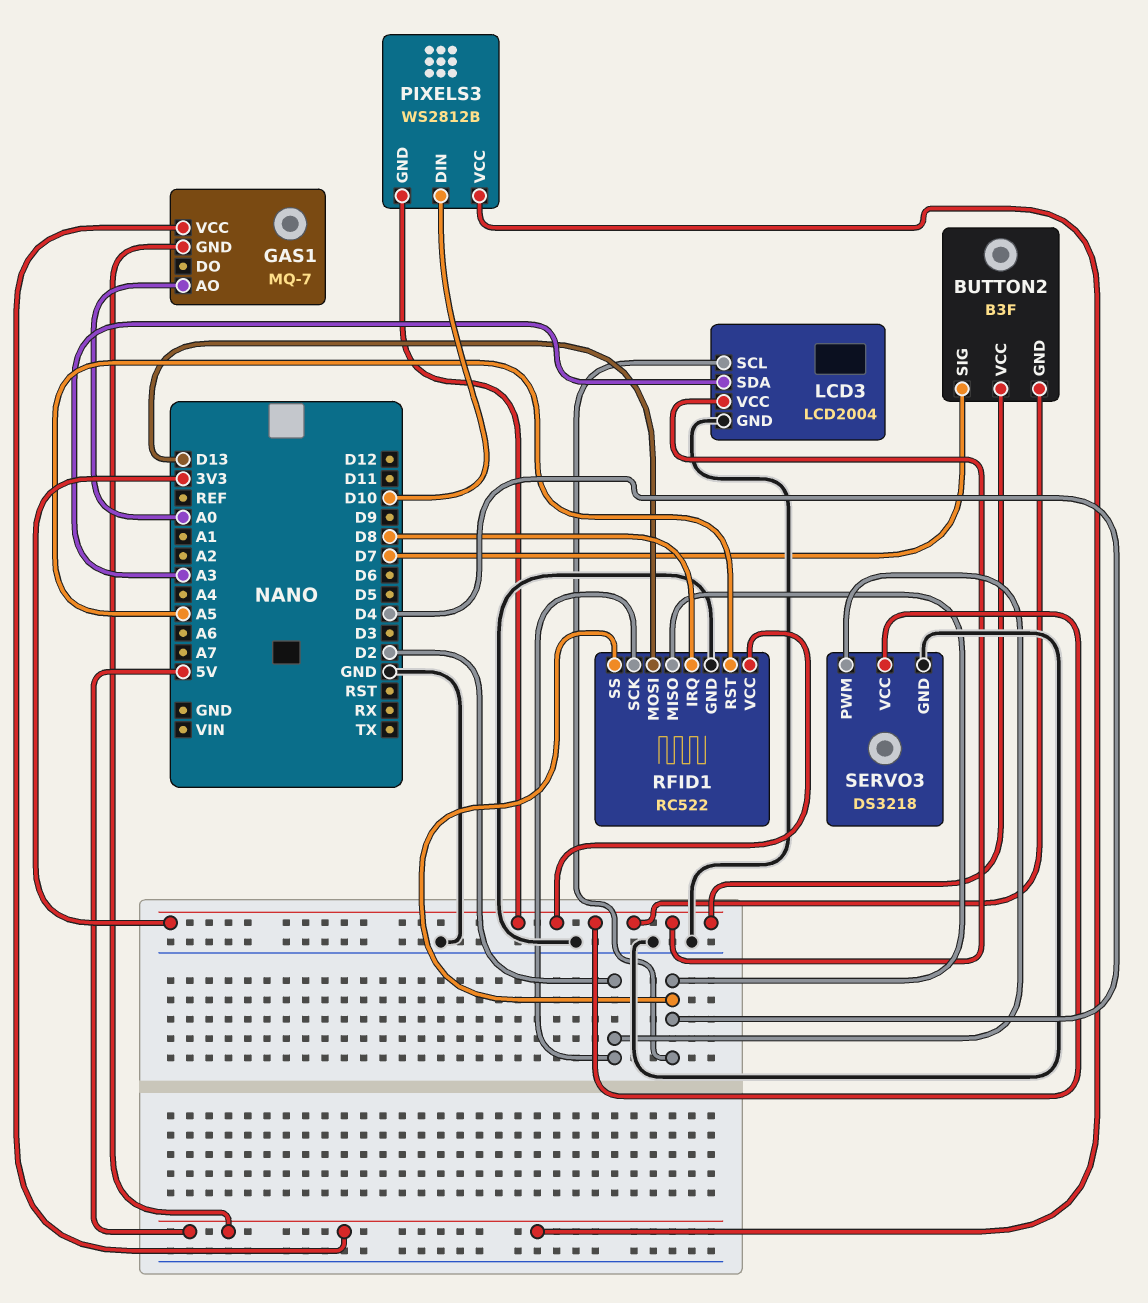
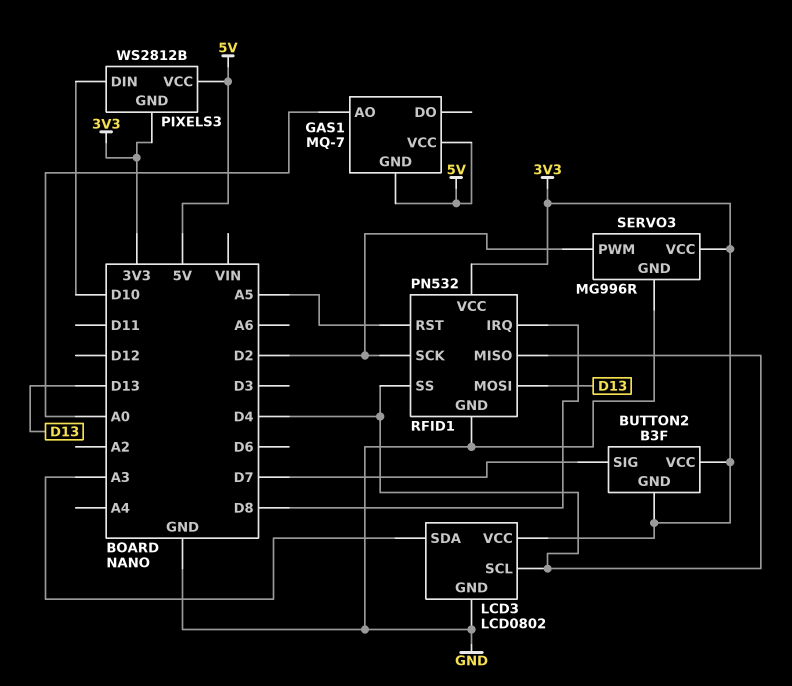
LCD3: LCD2004 -> LCD0802
RFID1: RC522 -> PN532
SERVO3: DS3218 -> MG996R

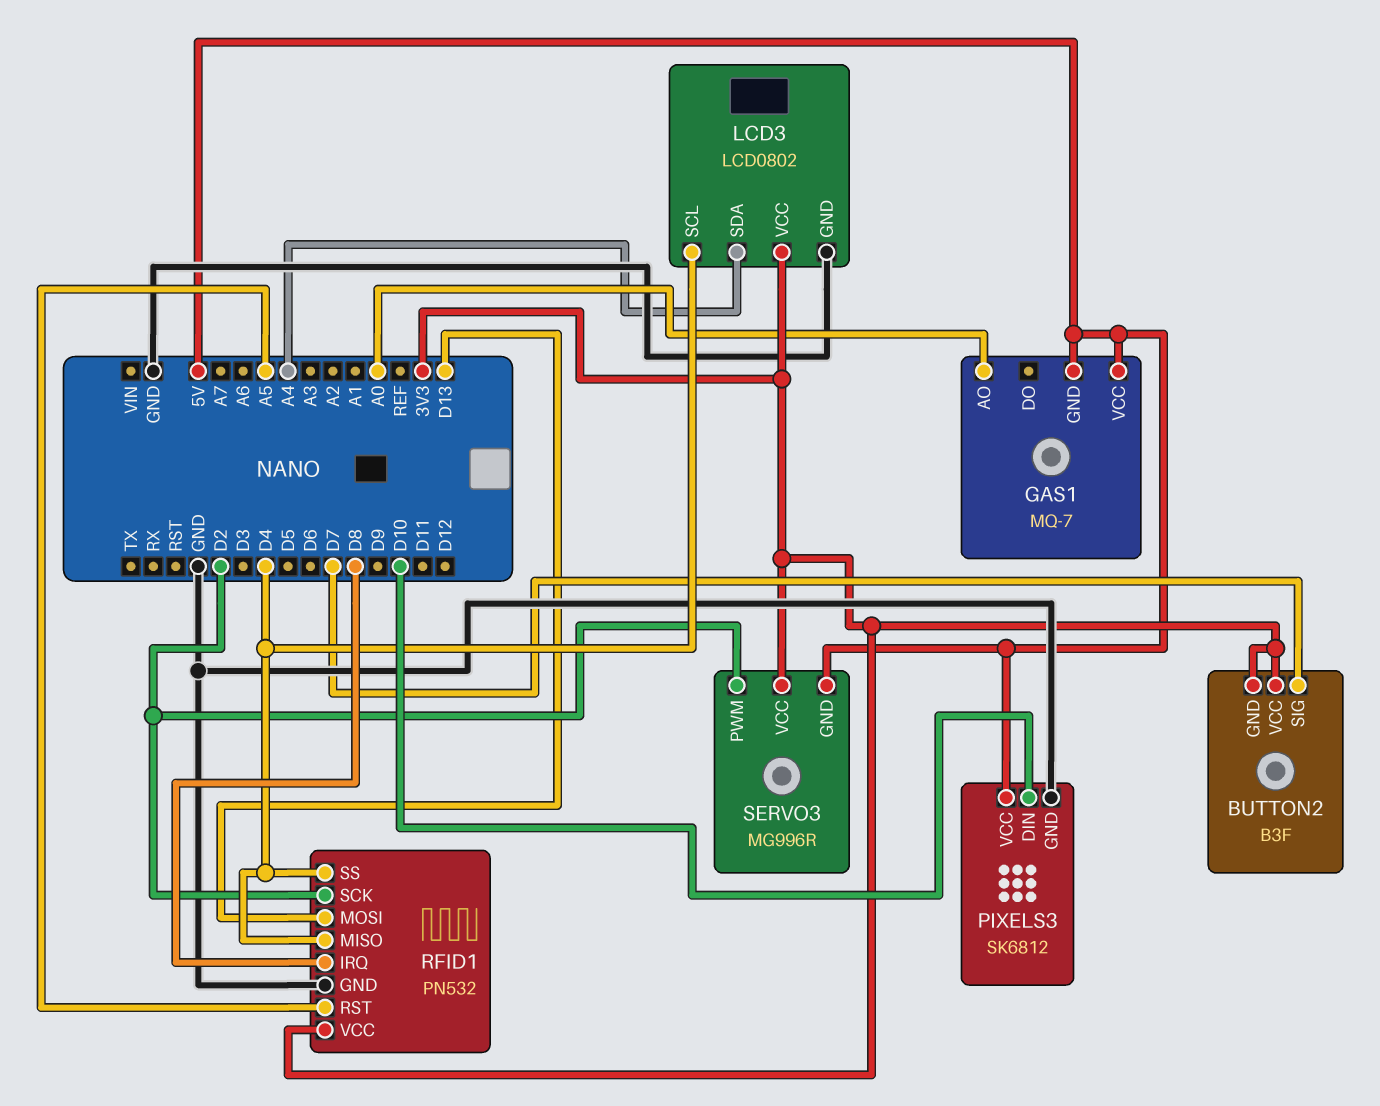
LCD3 pin SDA: A3 -> A4
PIXELS3: WS2812B -> SK6812
PIXELS3 pin GND: 3V3 -> GND
SERVO3 pin GND: GND -> 5V

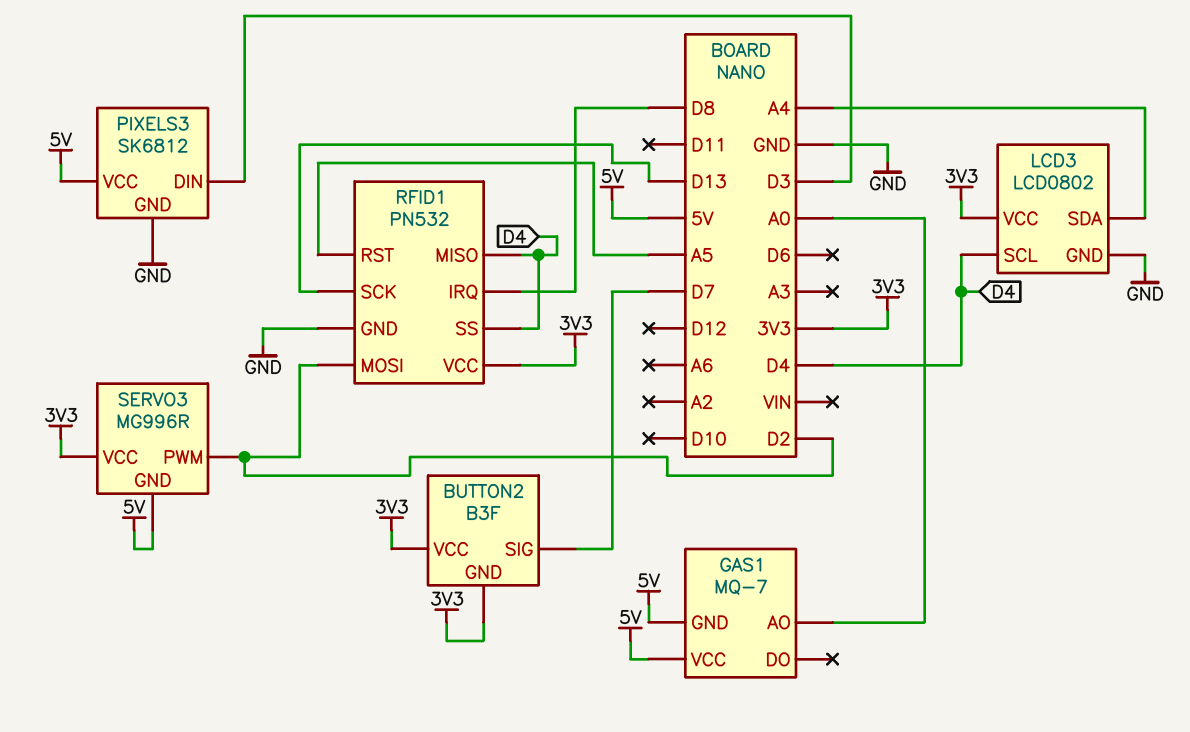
PIXELS3 pin DIN: D10 -> D3
RFID1 pin MOSI: D13 -> D2
RFID1 pin SCK: D2 -> D13

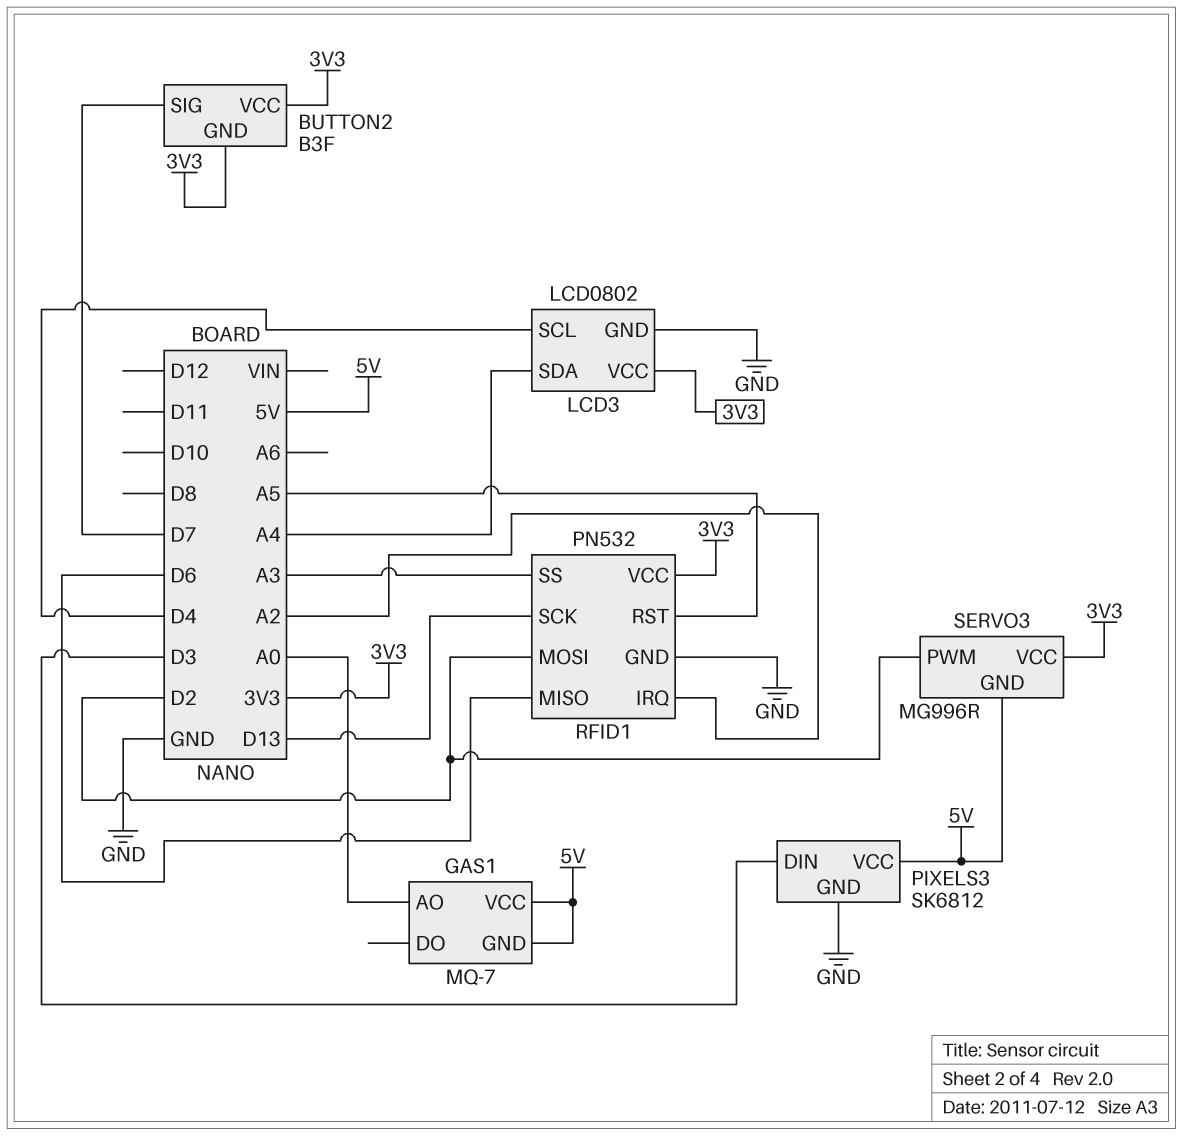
RFID1 pin IRQ: D8 -> A2
RFID1 pin MISO: D4 -> D6
RFID1 pin SS: D4 -> A3

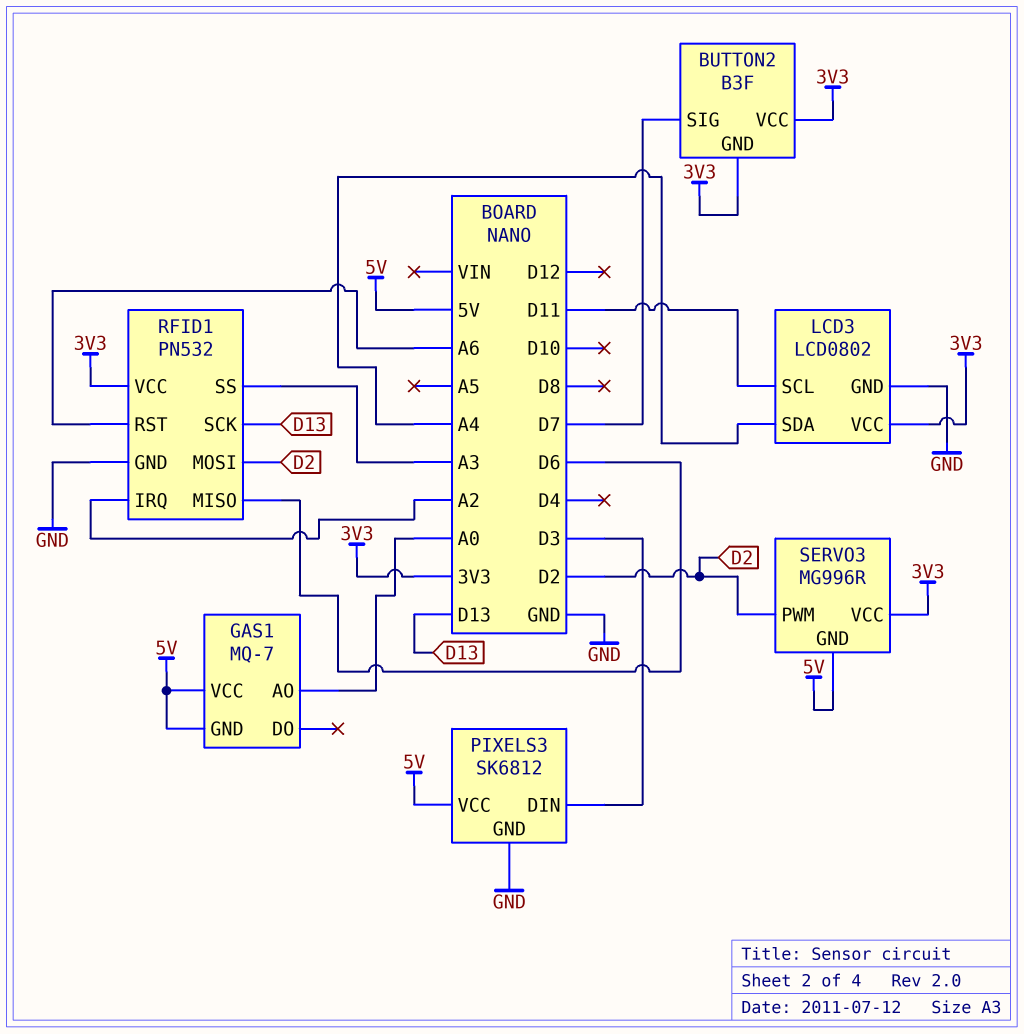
LCD3 pin SCL: D4 -> D11
RFID1 pin RST: A5 -> A6

